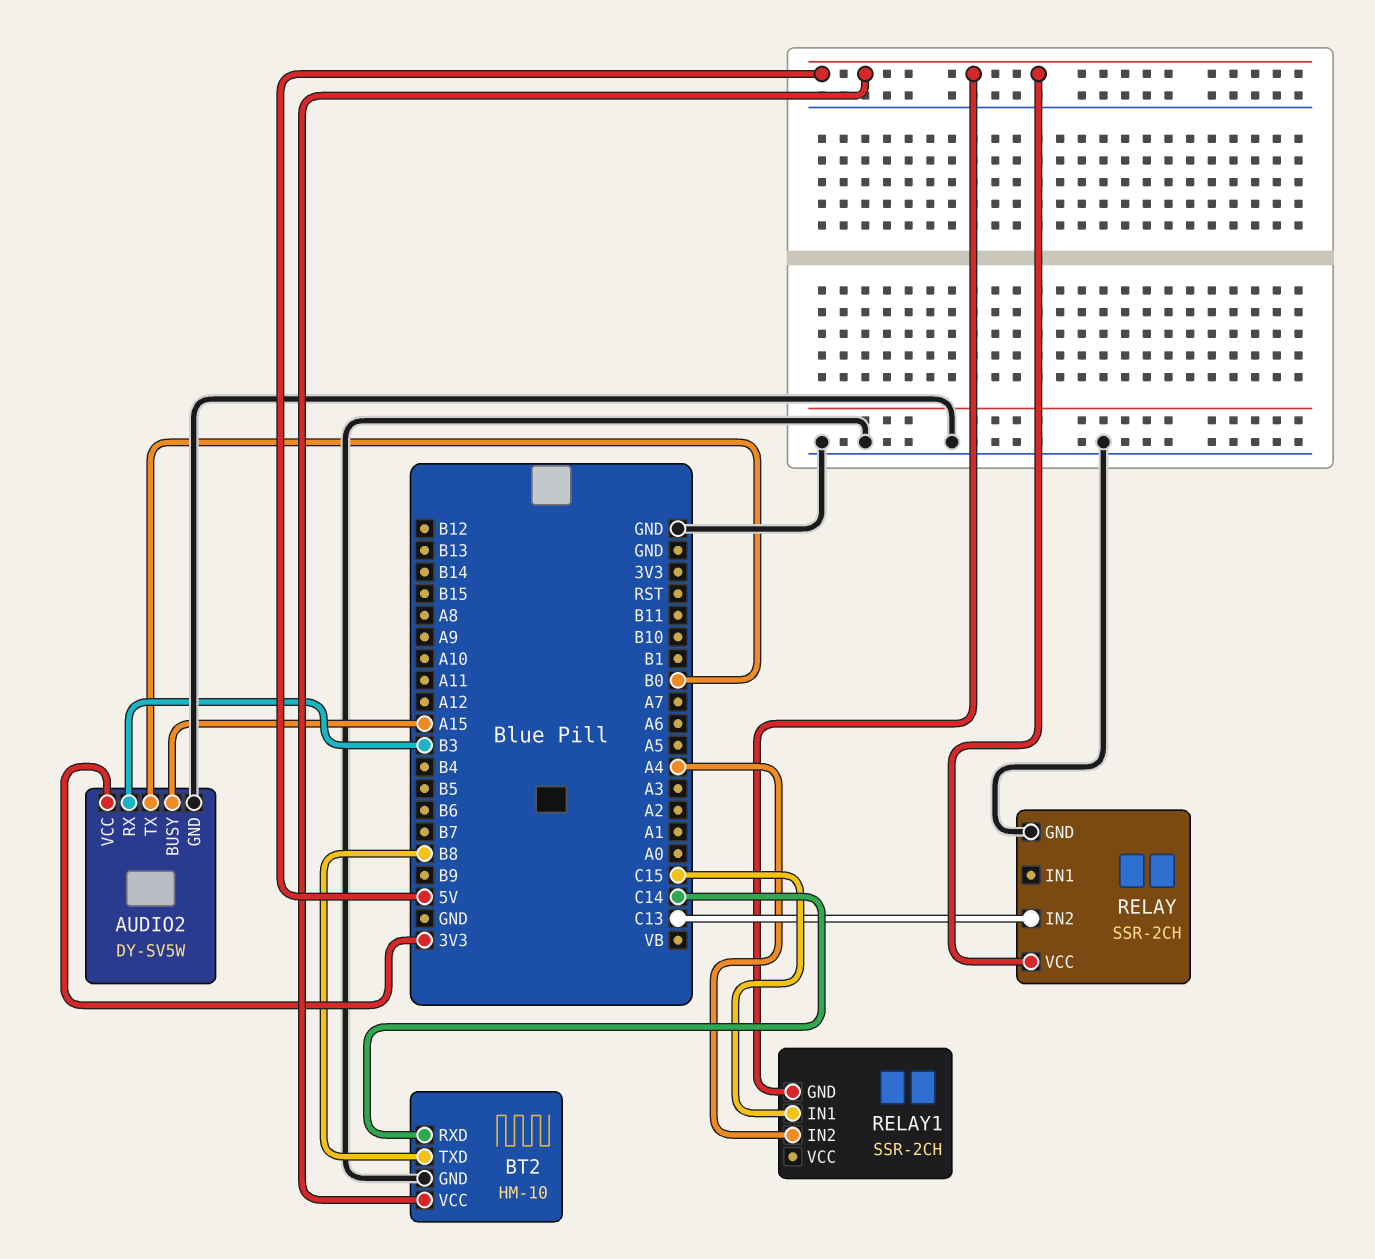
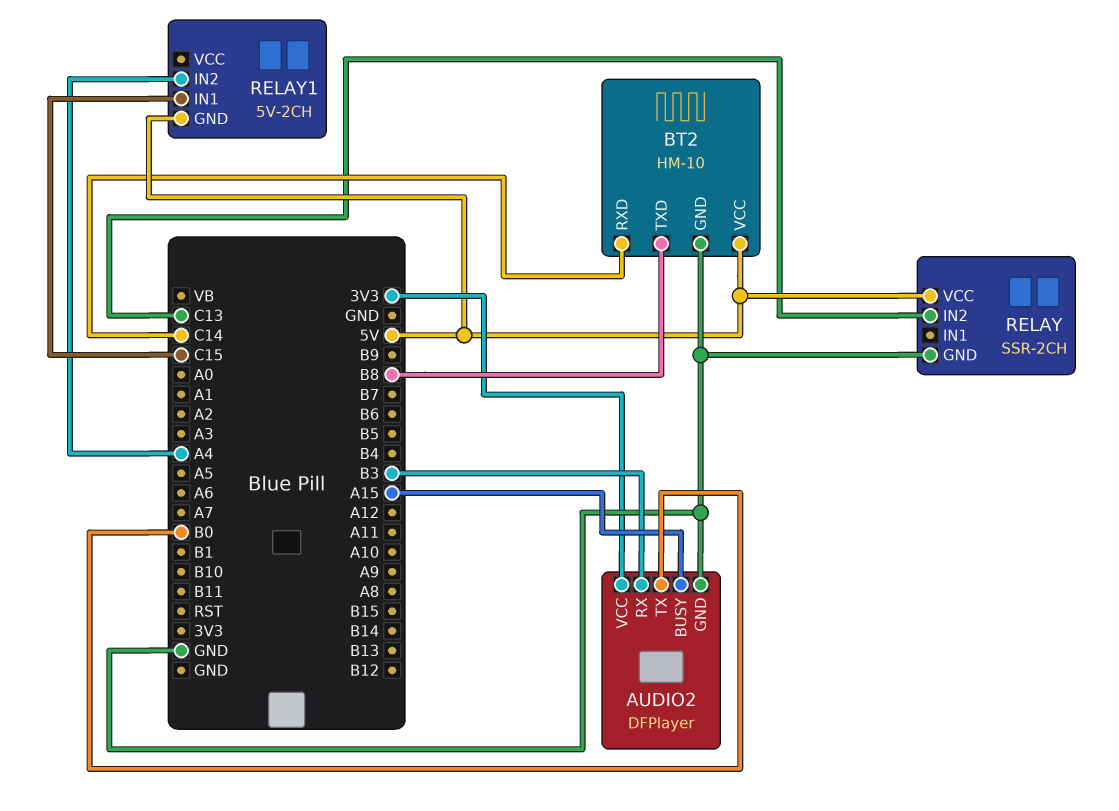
AUDIO2: DY-SV5W -> DFPlayer
RELAY1: SSR-2CH -> 5V-2CH

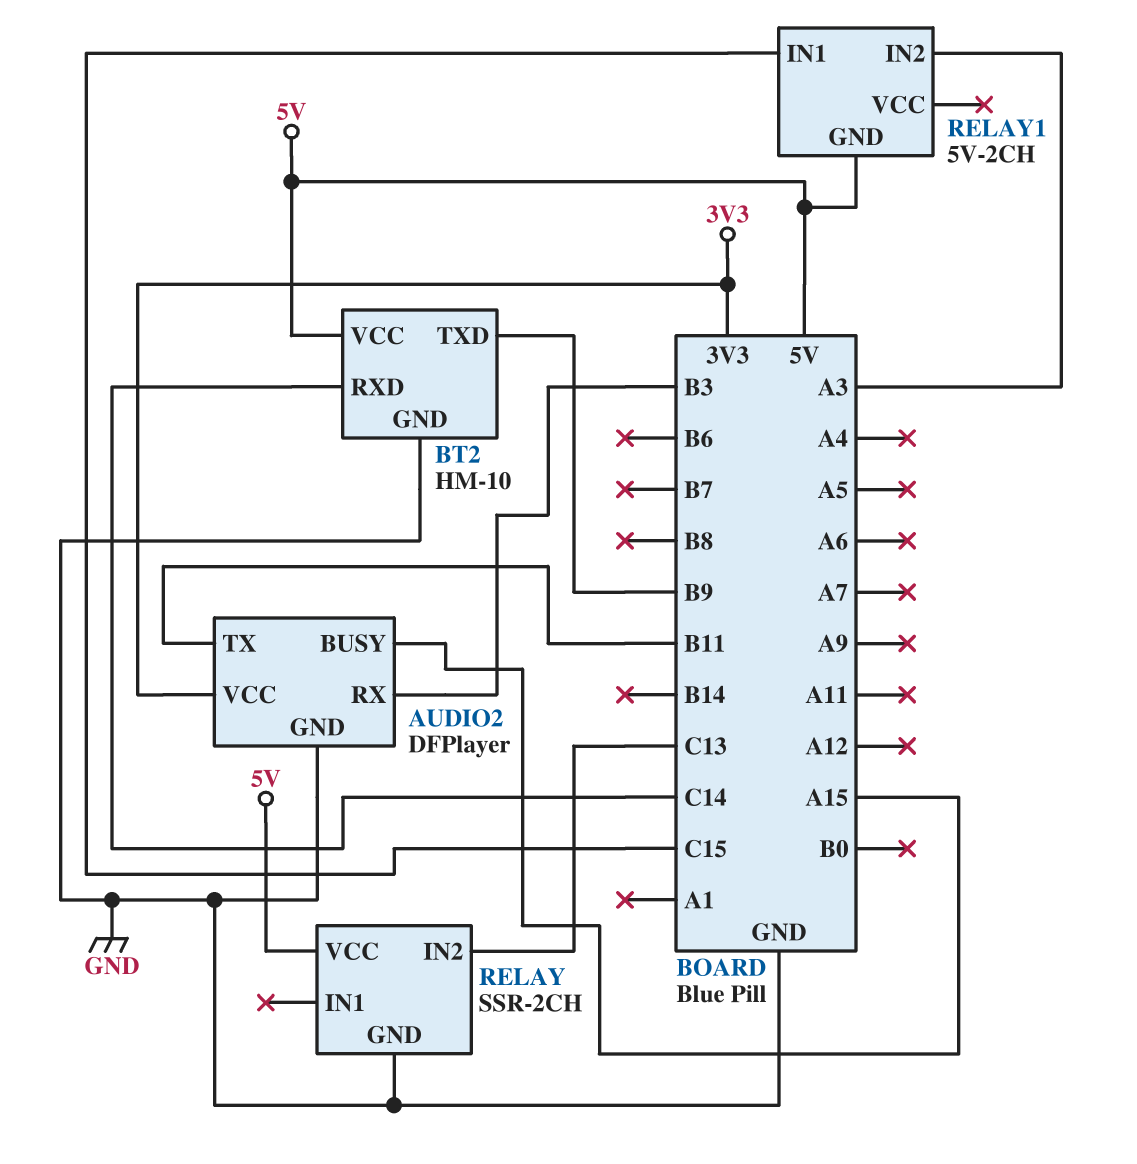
AUDIO2 pin TX: B0 -> B11
BT2 pin TXD: B8 -> B9
RELAY1 pin IN2: A4 -> A3

